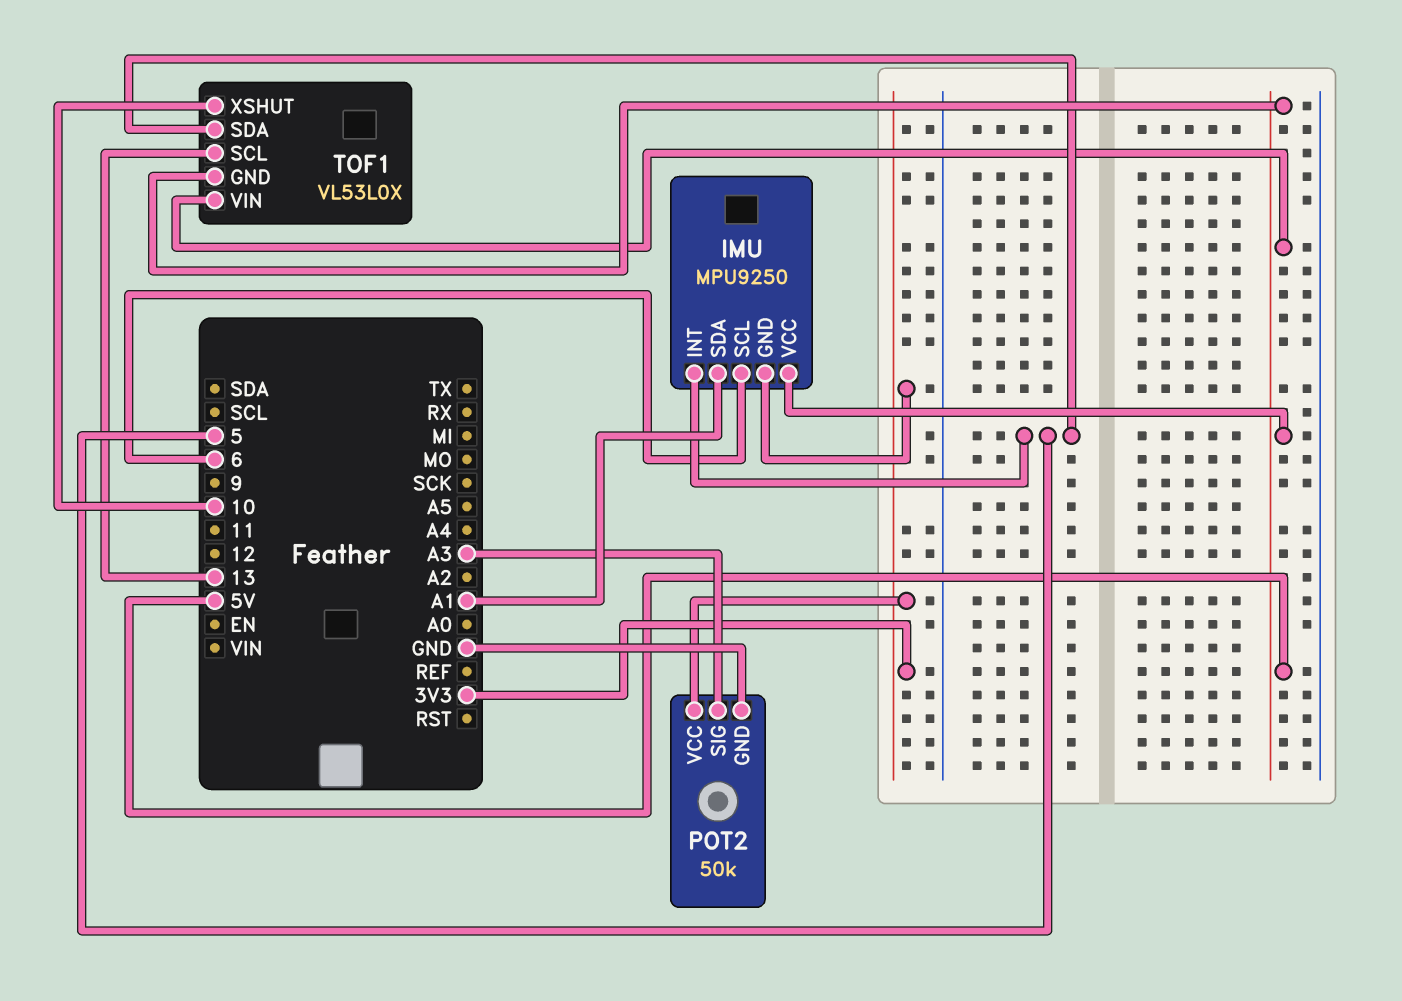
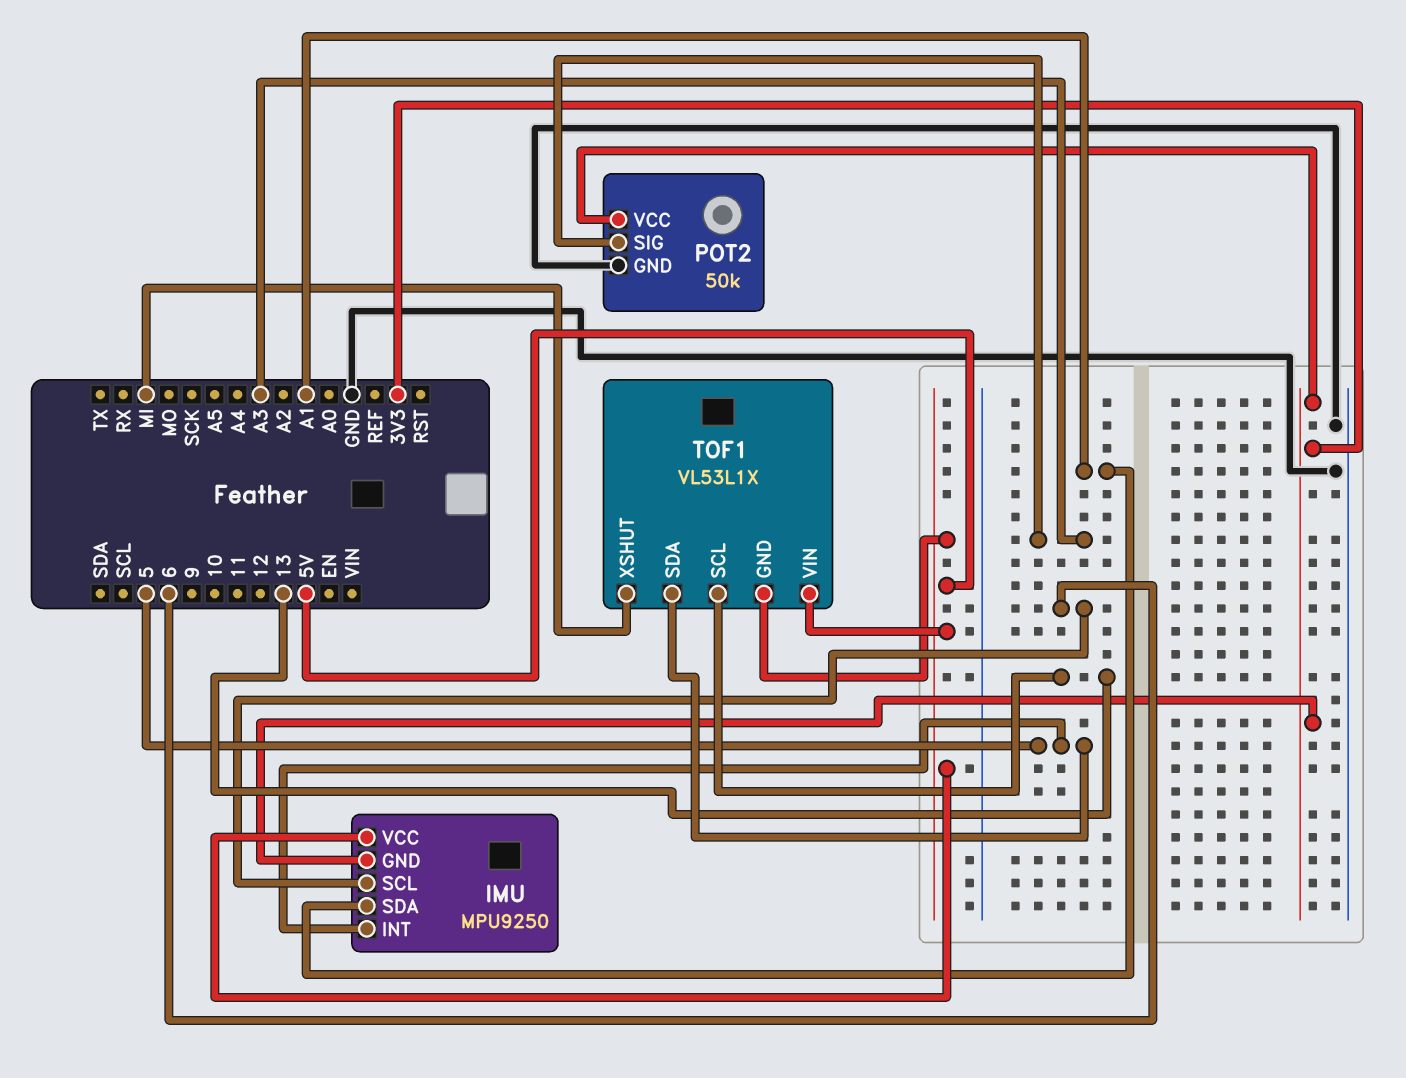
TOF1: VL53L0X -> VL53L1X
TOF1 pin XSHUT: 10 -> MI

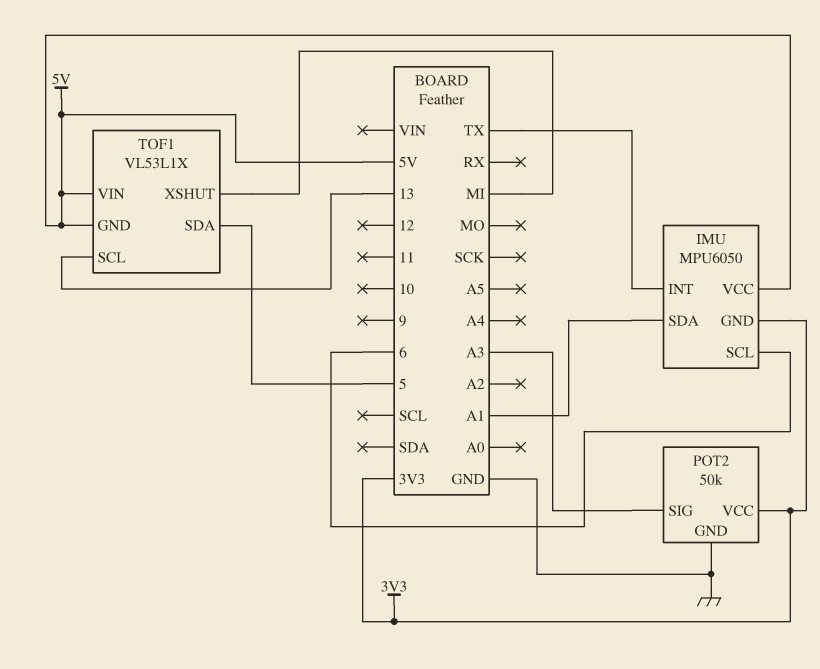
IMU: MPU9250 -> MPU6050
IMU pin INT: 5 -> TX

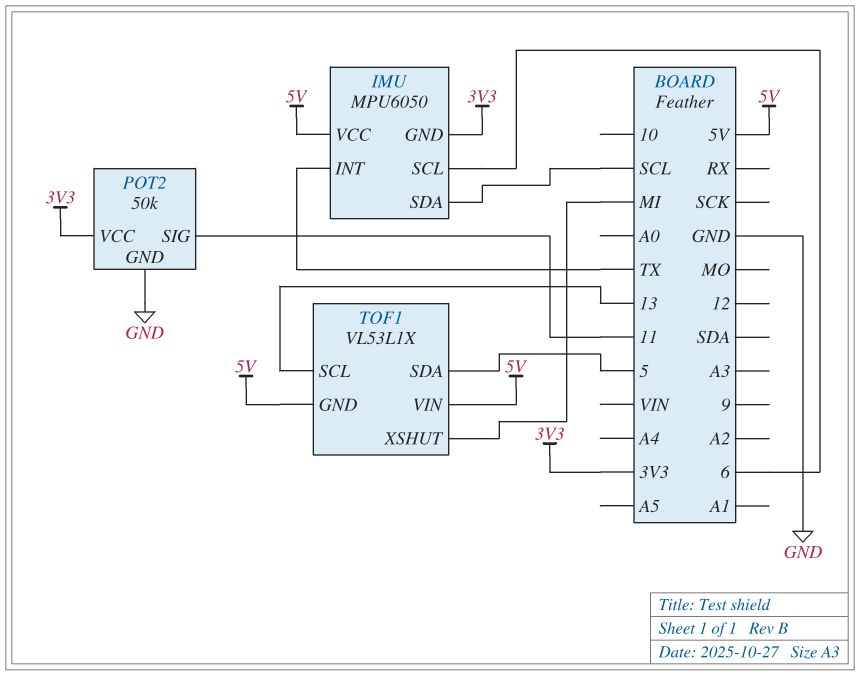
IMU pin SDA: A1 -> SCL
POT2 pin SIG: A3 -> 11

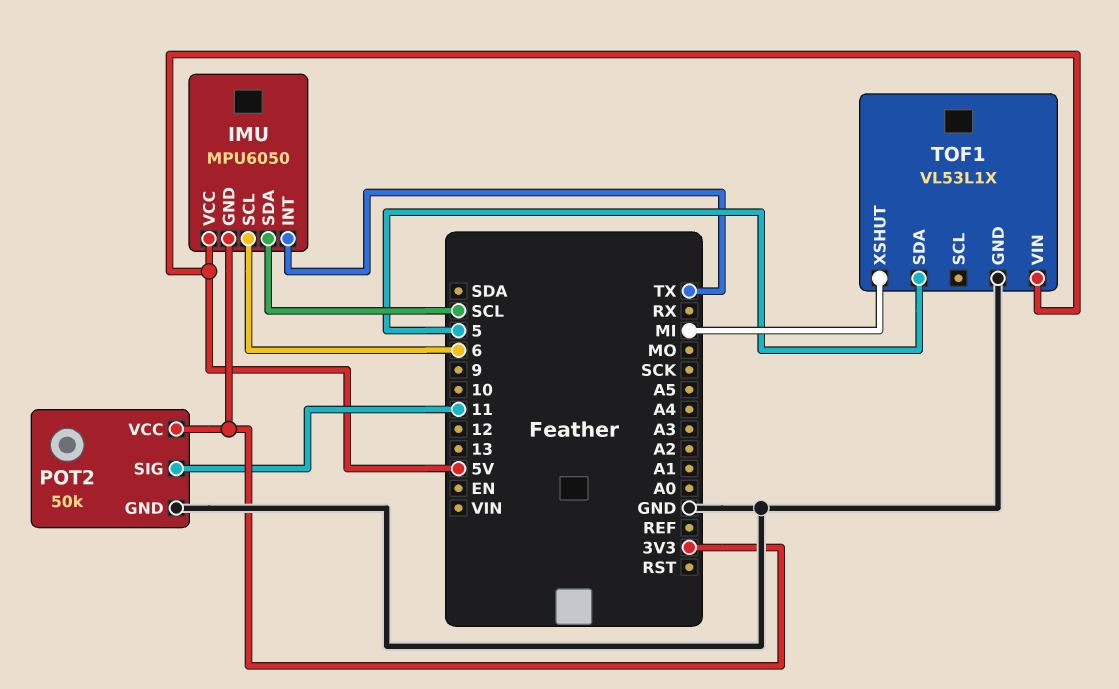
TOF1 pin GND: 5V -> GND
TOF1 pin SCL: 13 -> none

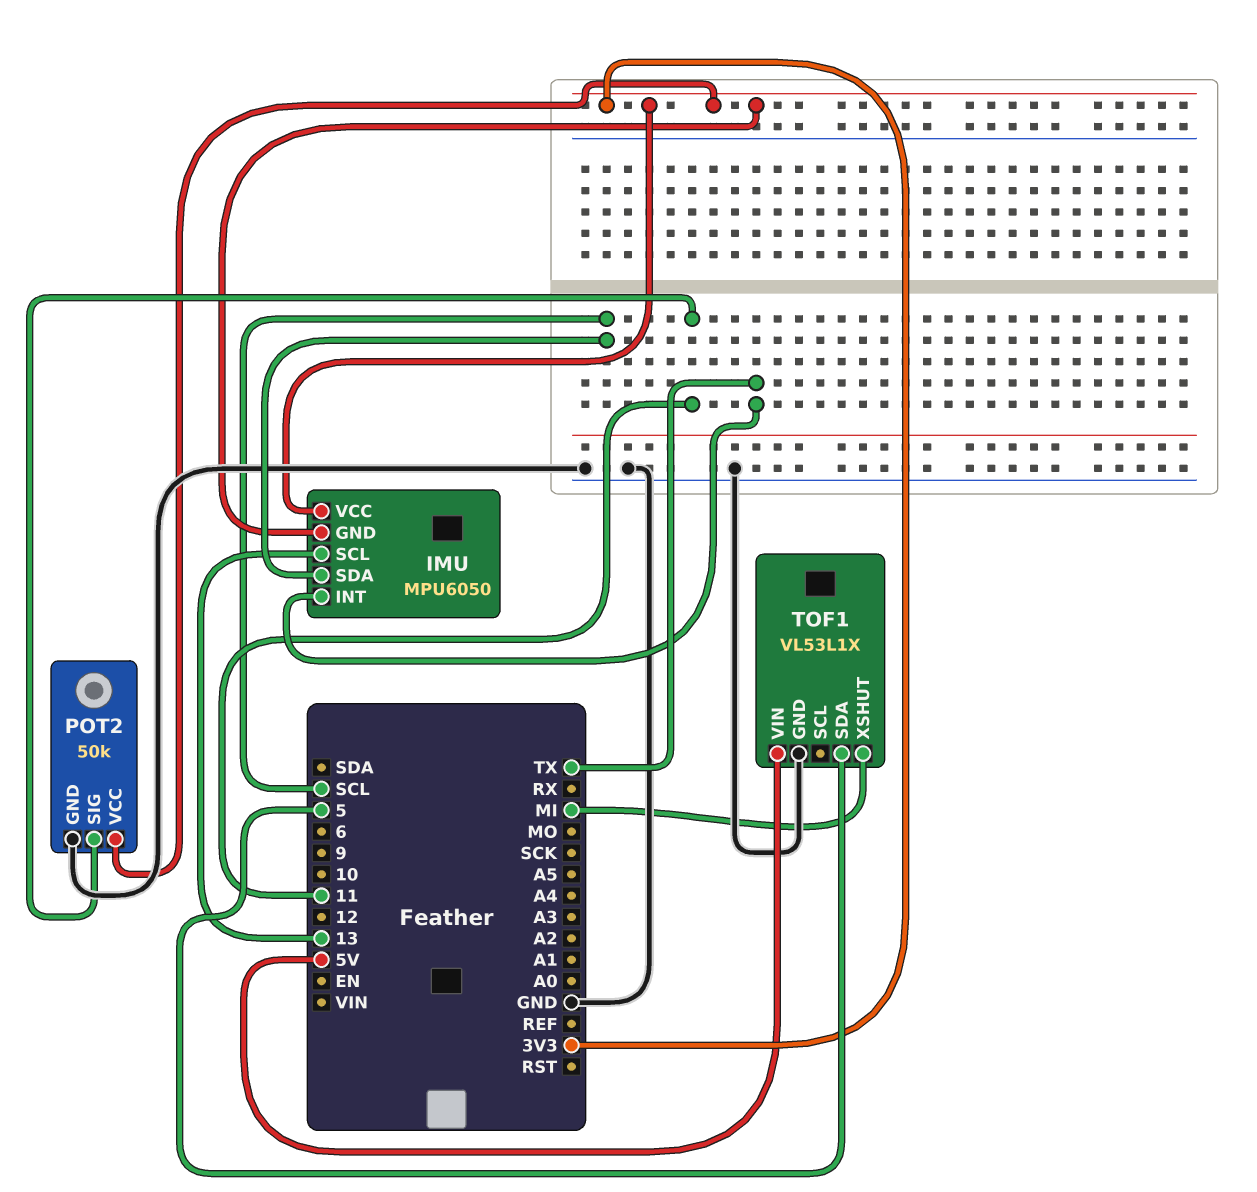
IMU pin SCL: 6 -> 13
IMU pin VCC: 5V -> 3V3

